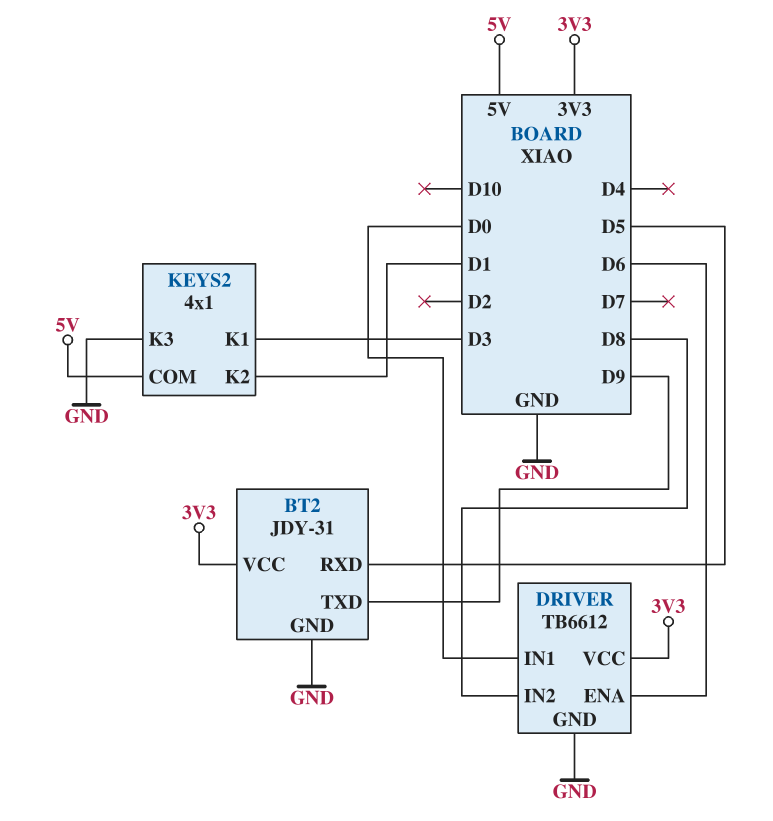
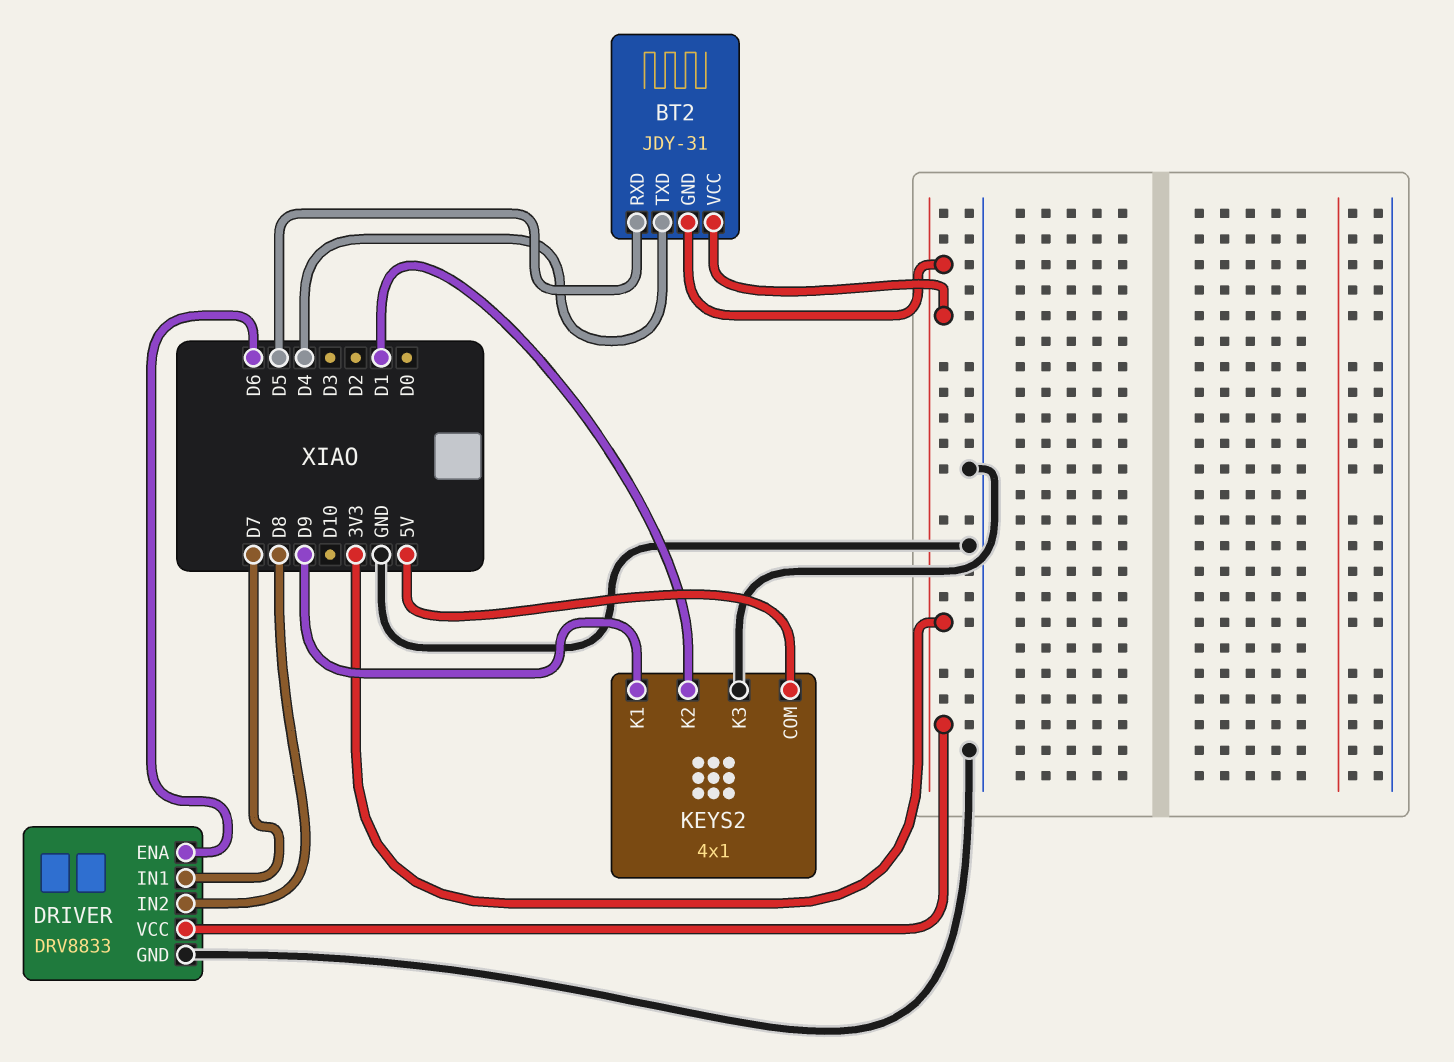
BT2 pin GND: GND -> 3V3
BT2 pin TXD: D9 -> D4
DRIVER: TB6612 -> DRV8833
DRIVER pin IN1: D0 -> D7
KEYS2 pin K1: D3 -> D9

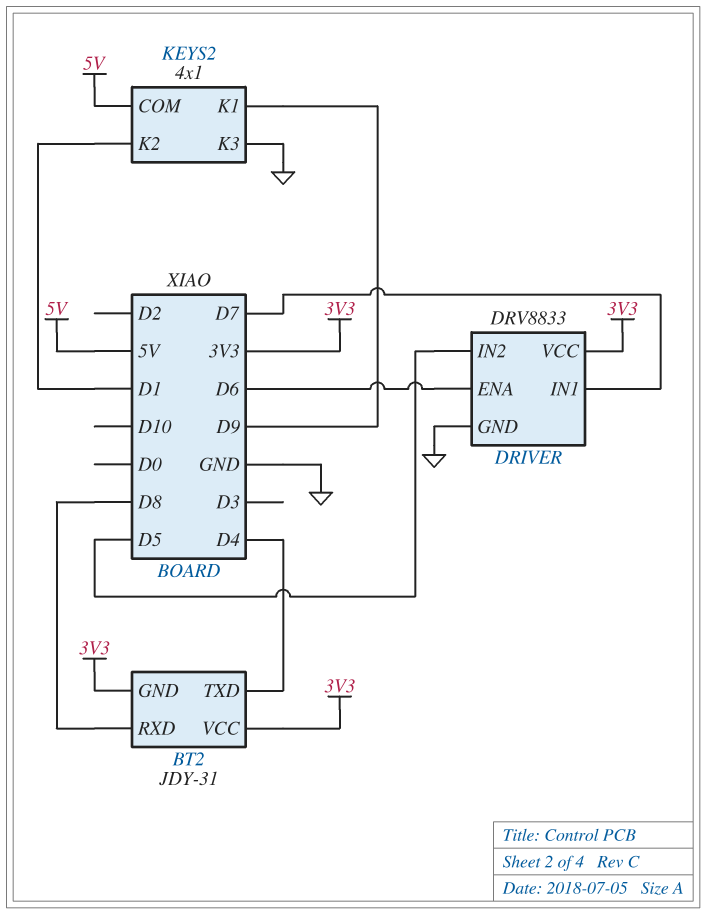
BT2 pin RXD: D5 -> D8
DRIVER pin IN2: D8 -> D5

